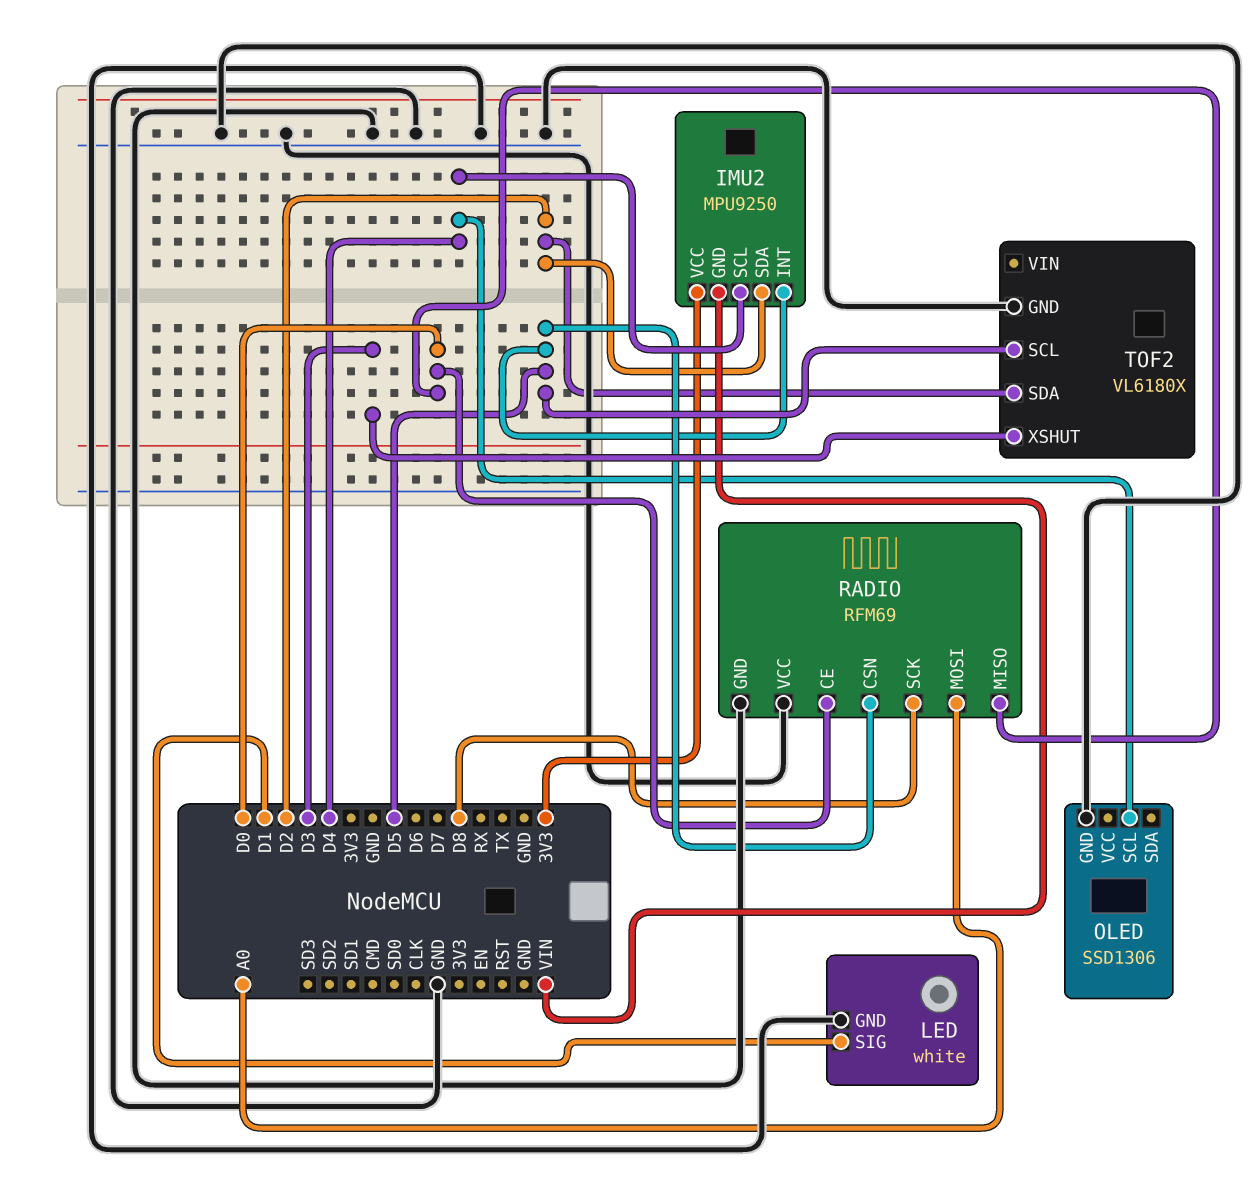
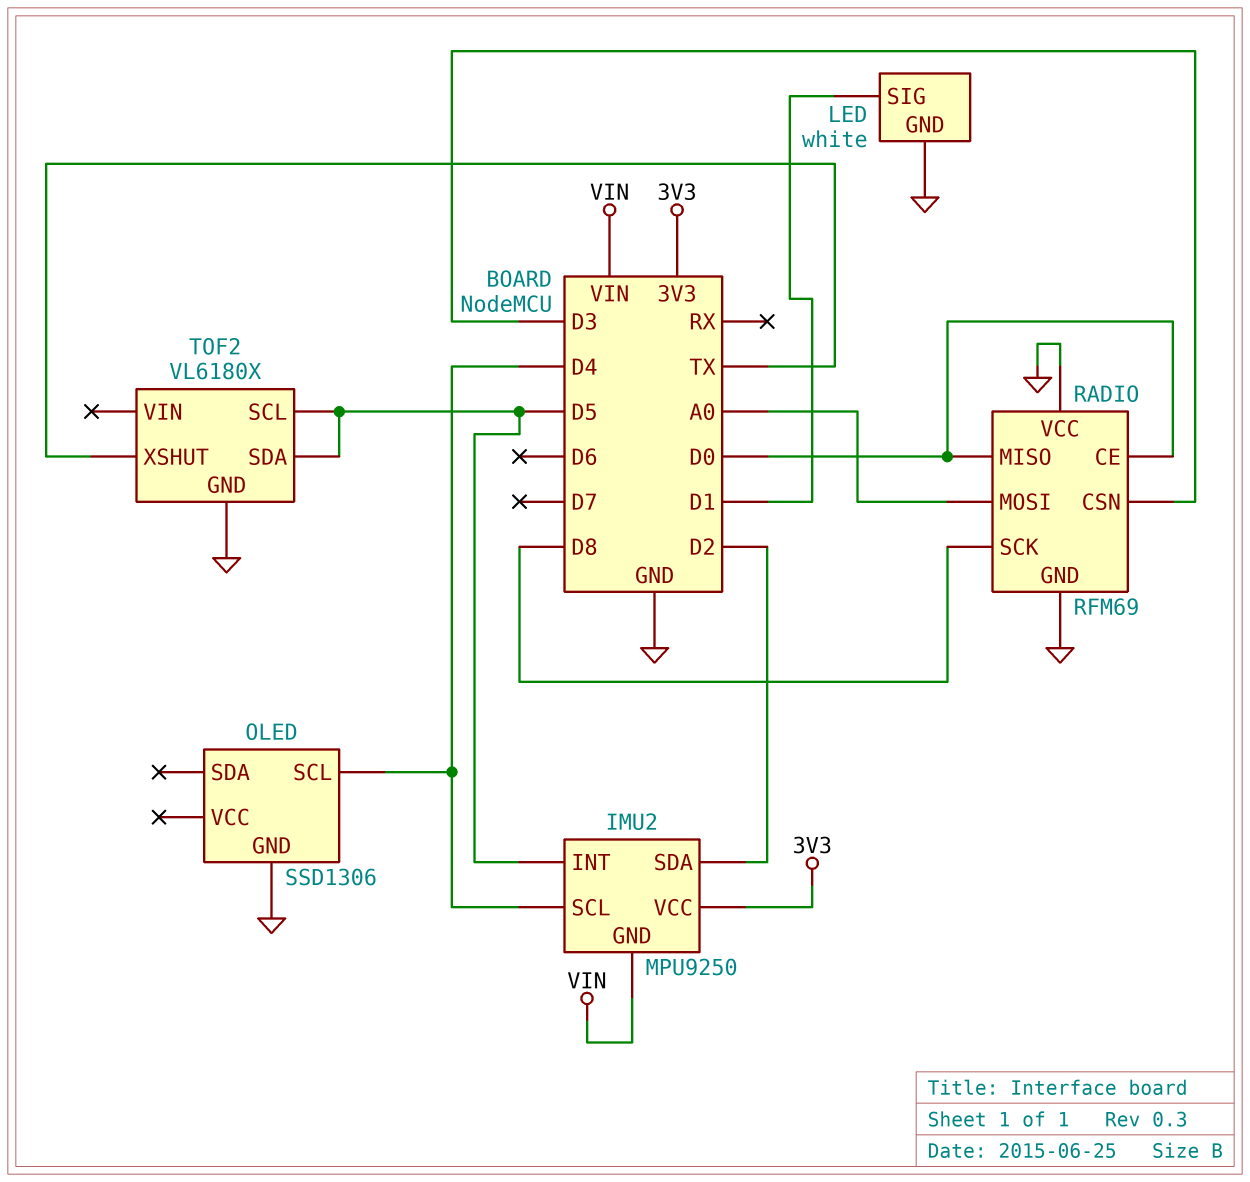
RADIO pin CSN: D5 -> D3
TOF2 pin SDA: D2 -> D5
TOF2 pin XSHUT: D3 -> TX

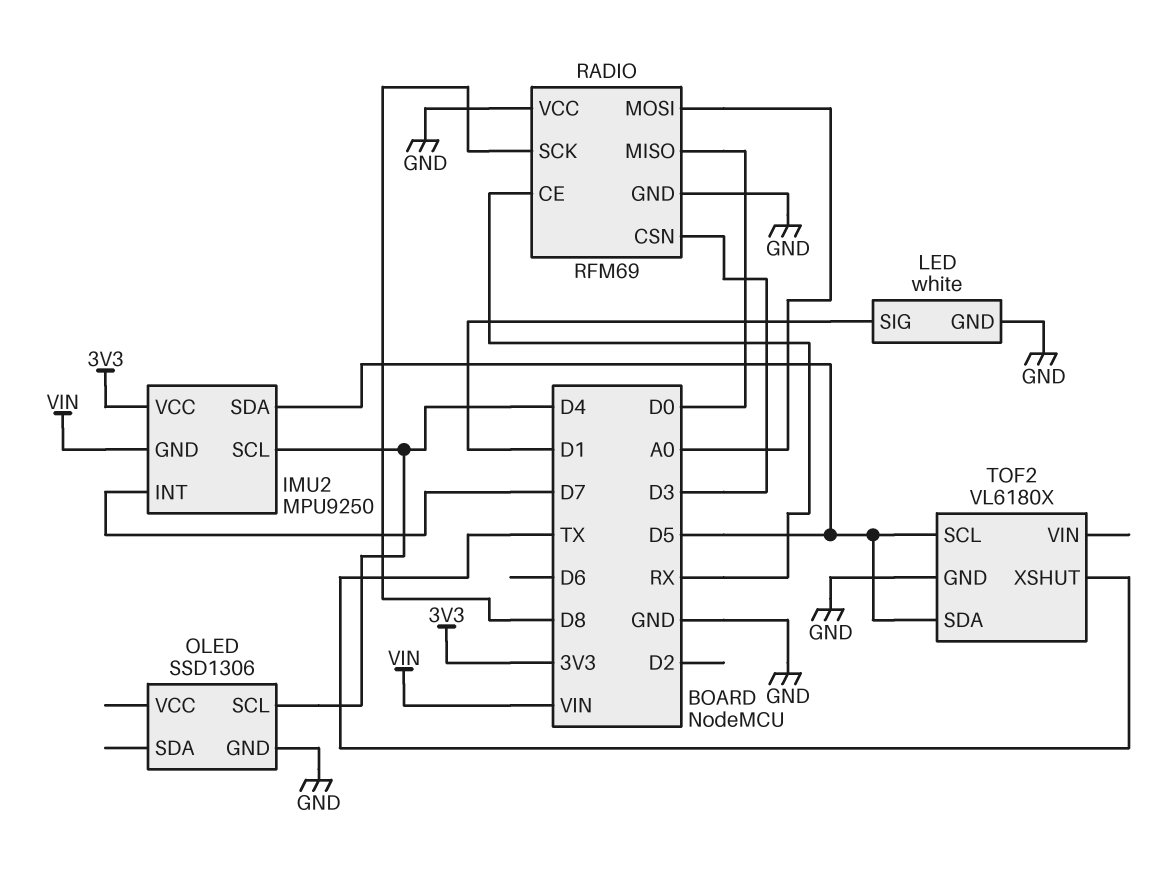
IMU2 pin INT: D5 -> D7
IMU2 pin SDA: D2 -> D5
RADIO pin CE: D0 -> RX

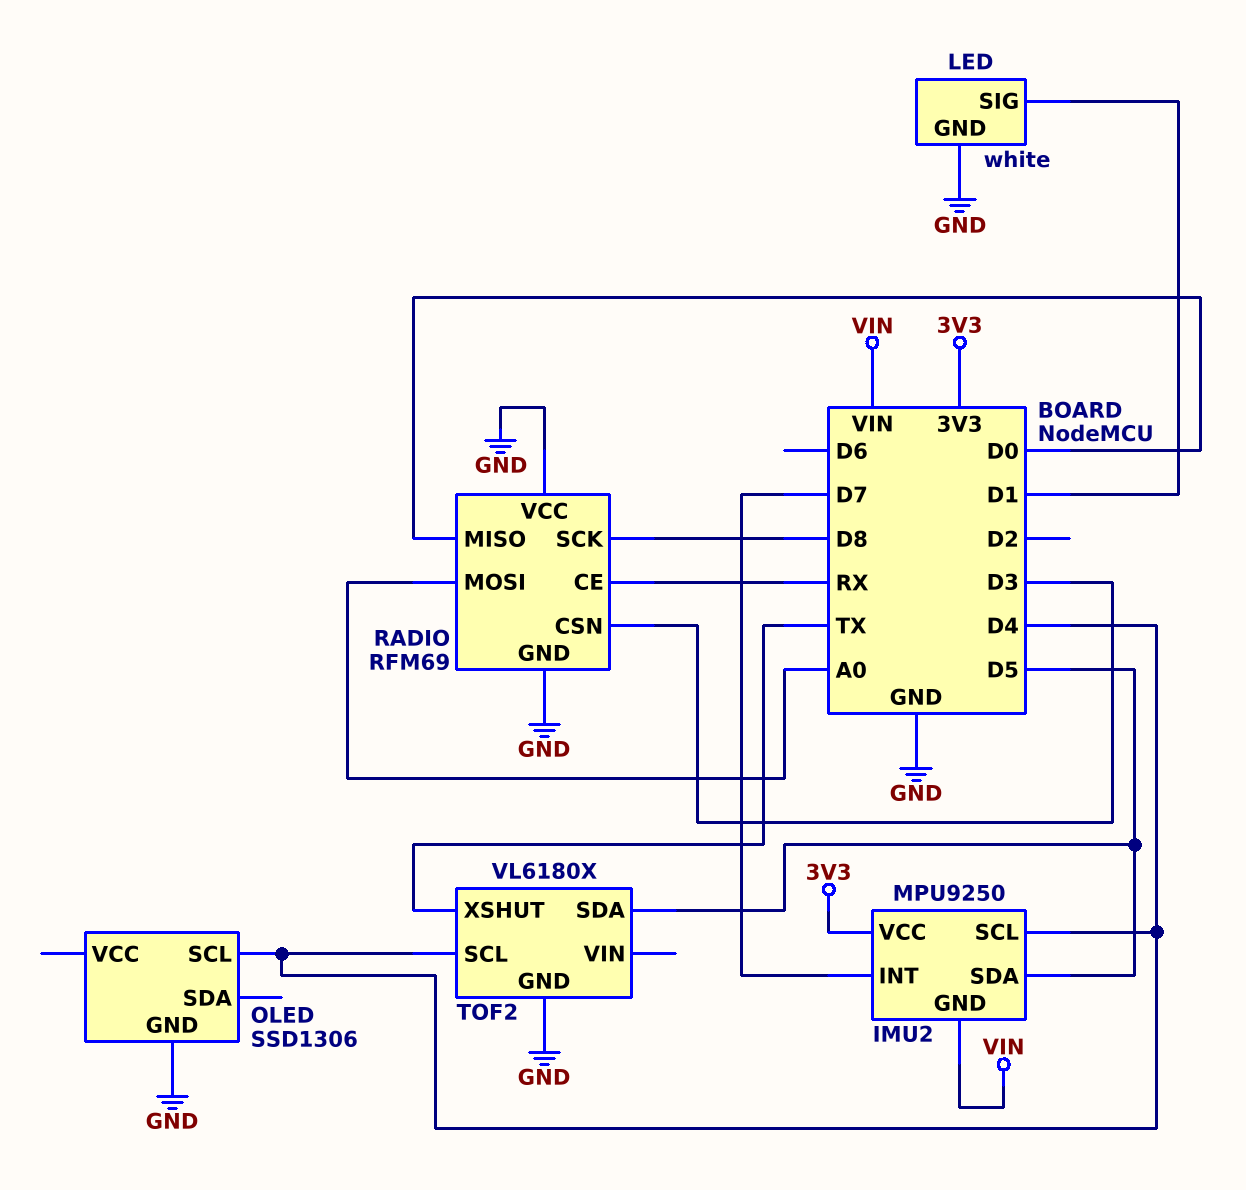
TOF2 pin SCL: D5 -> D4

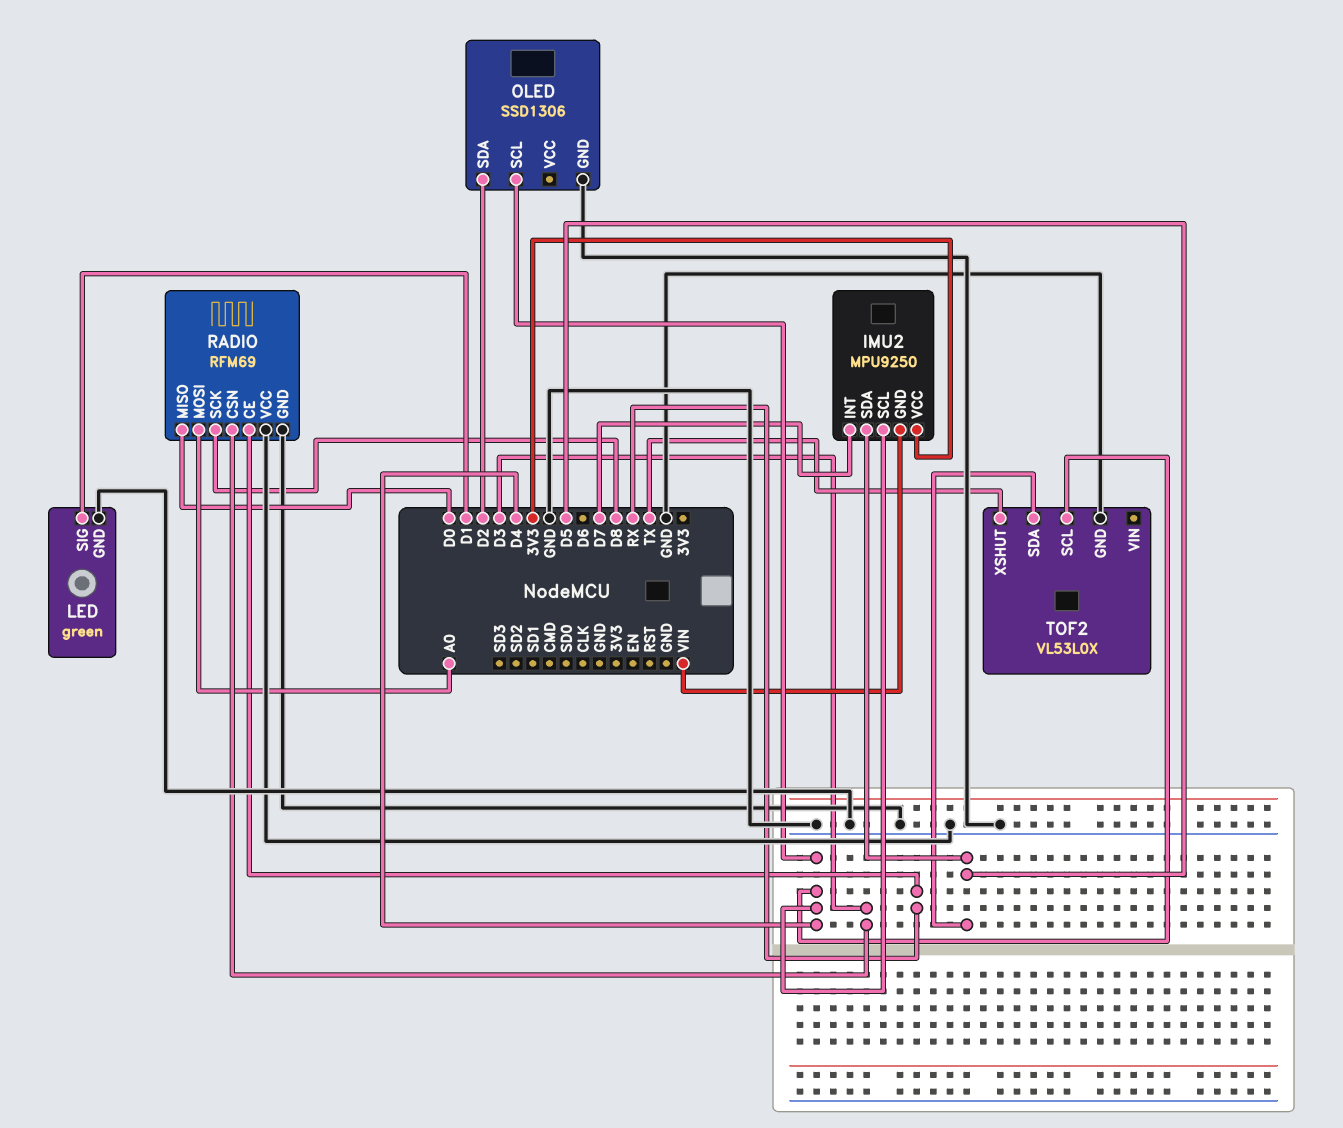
LED: white -> green
OLED pin SDA: none -> D2
TOF2: VL6180X -> VL53L0X

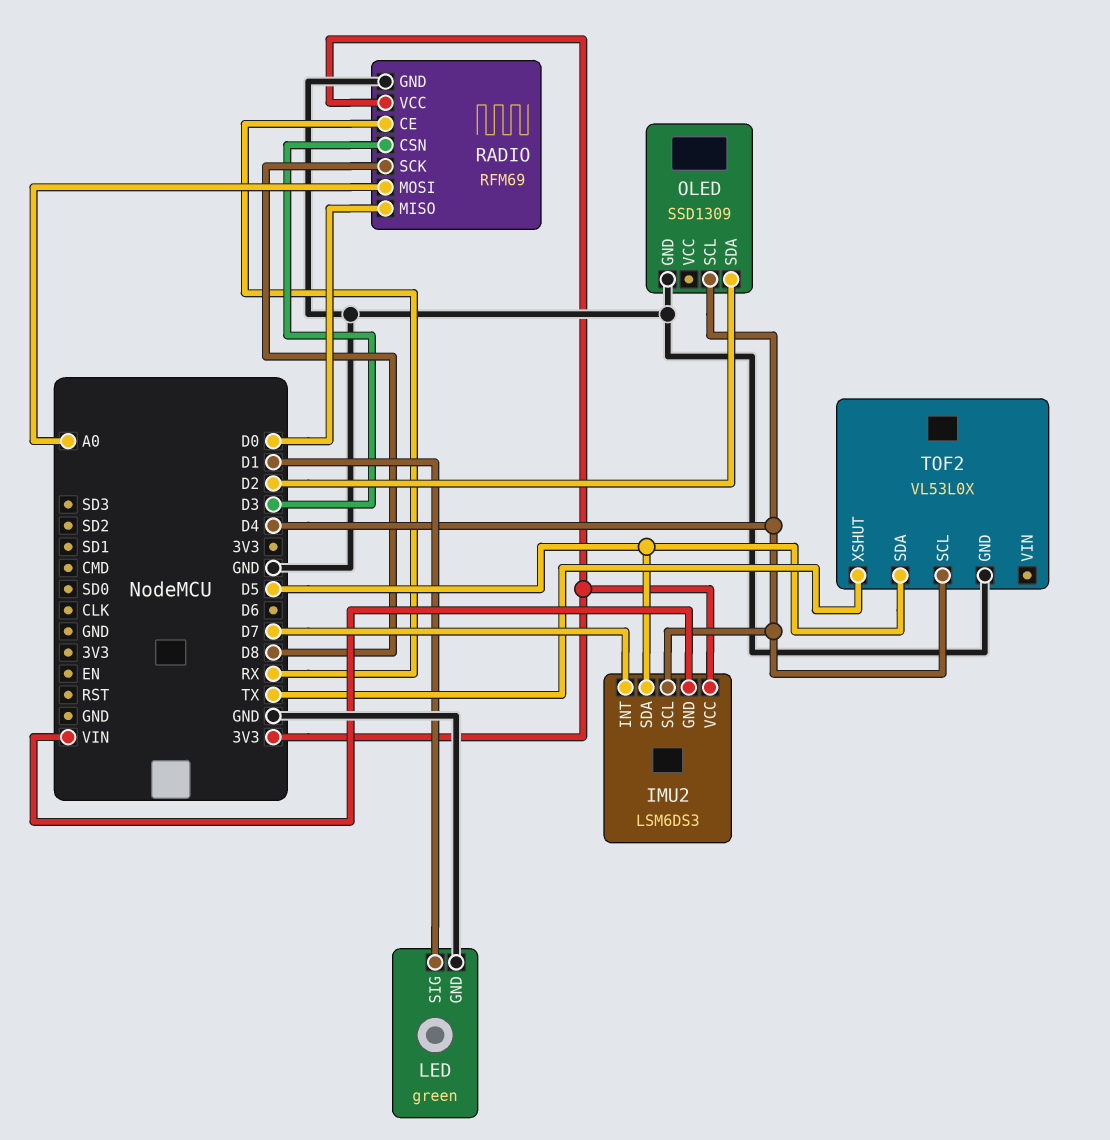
IMU2: MPU9250 -> LSM6DS3
OLED: SSD1306 -> SSD1309
RADIO pin VCC: GND -> 3V3

